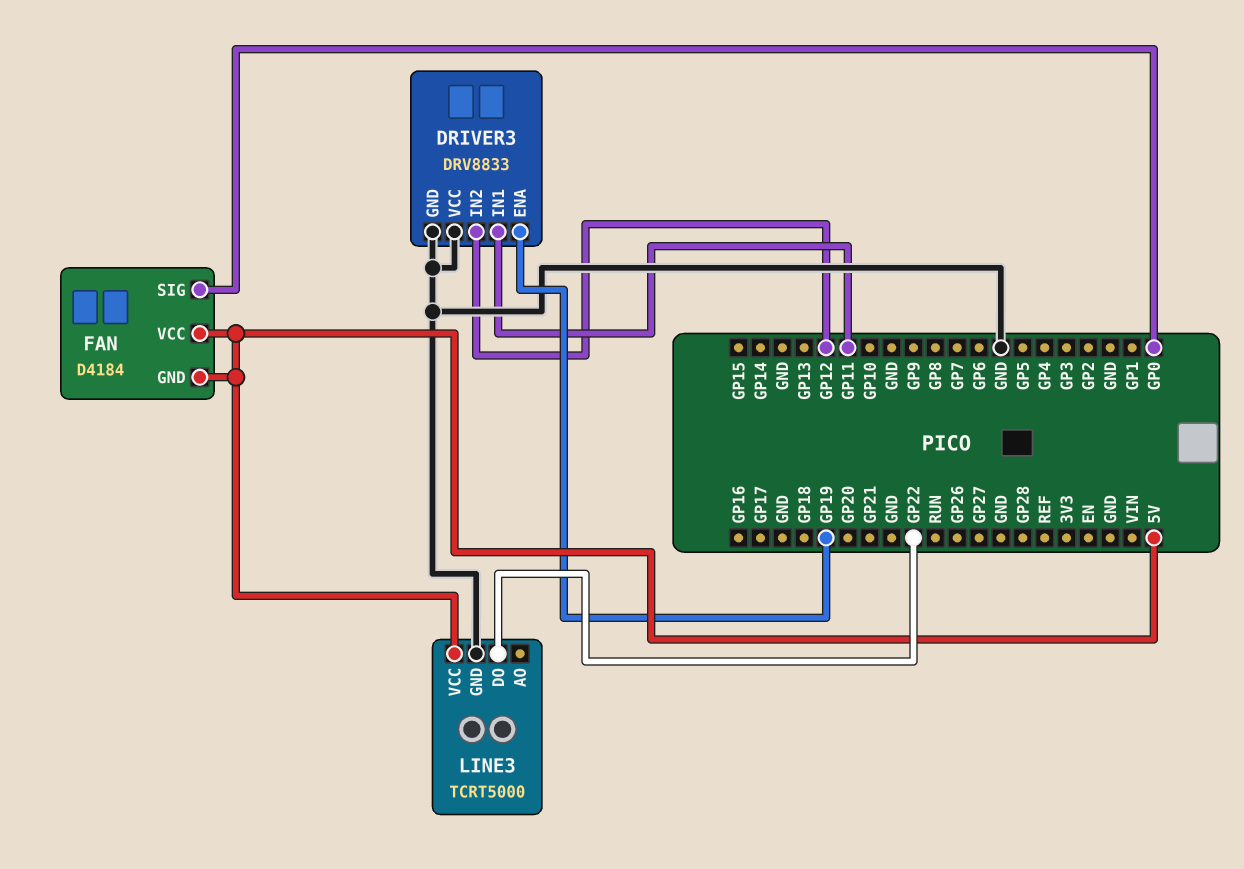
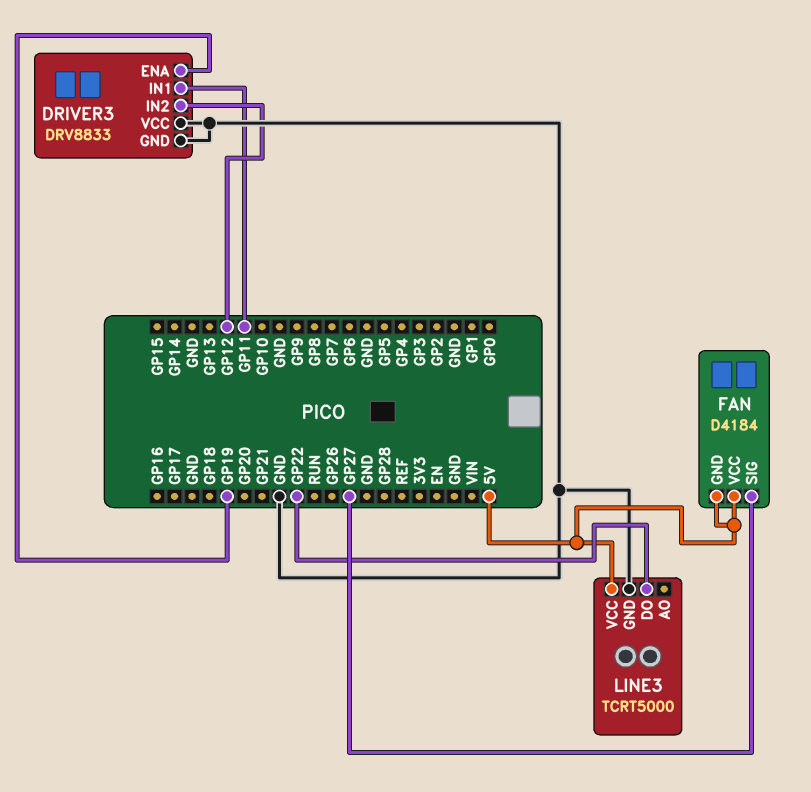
FAN pin SIG: GP0 -> GP27

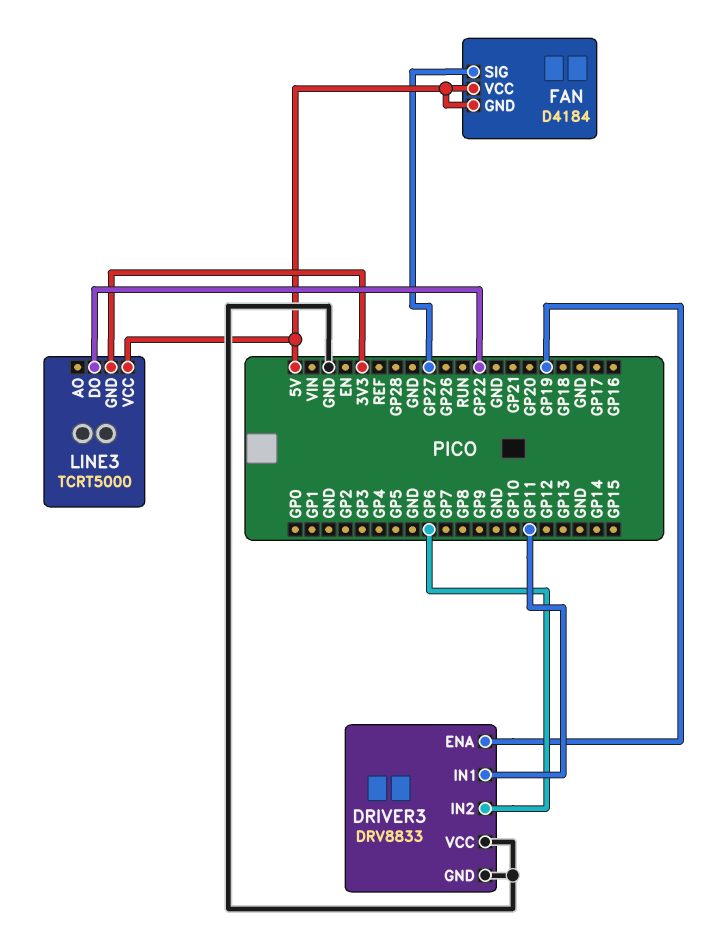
DRIVER3 pin IN2: GP12 -> GP6
LINE3 pin GND: GND -> 3V3

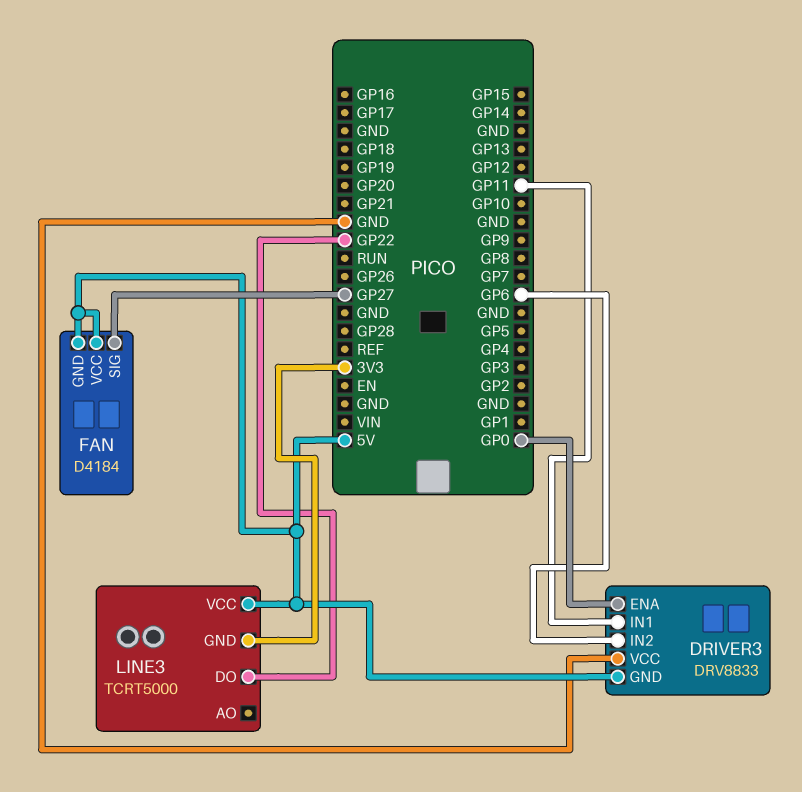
DRIVER3 pin ENA: GP19 -> GP0
DRIVER3 pin GND: GND -> 5V

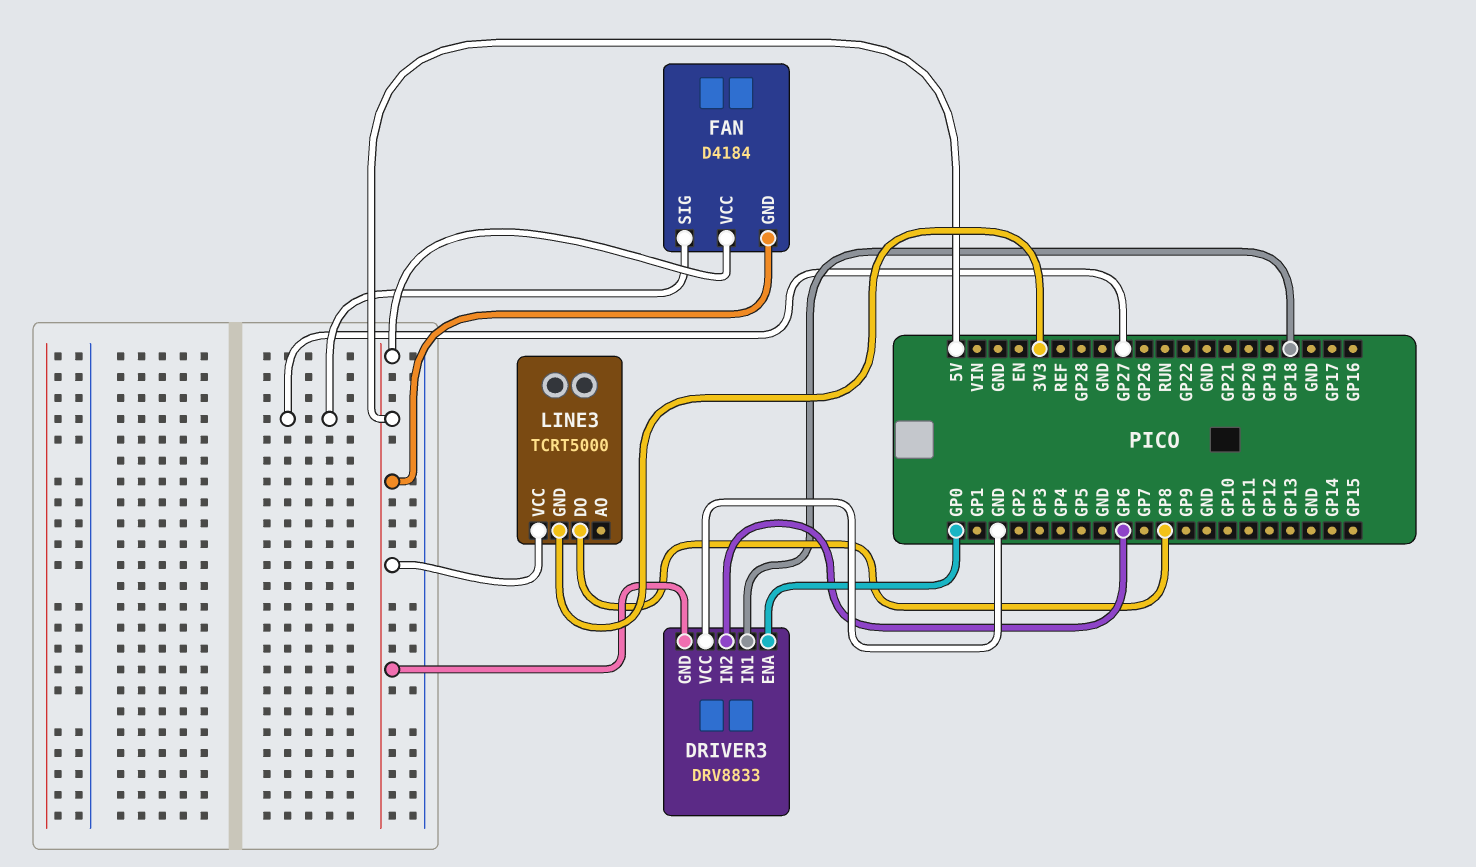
DRIVER3 pin IN1: GP11 -> GP18
LINE3 pin DO: GP22 -> GP8

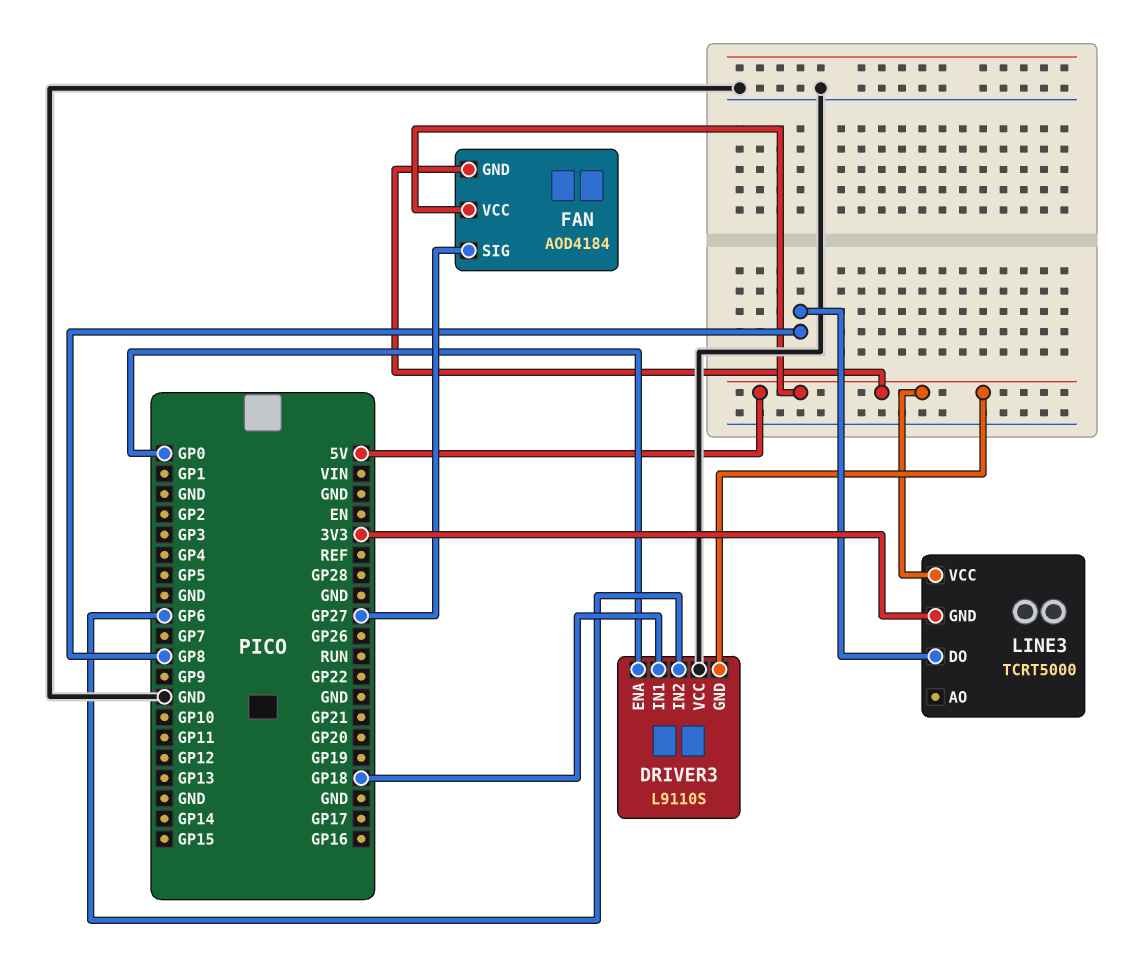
DRIVER3: DRV8833 -> L9110S
FAN: D4184 -> AOD4184

